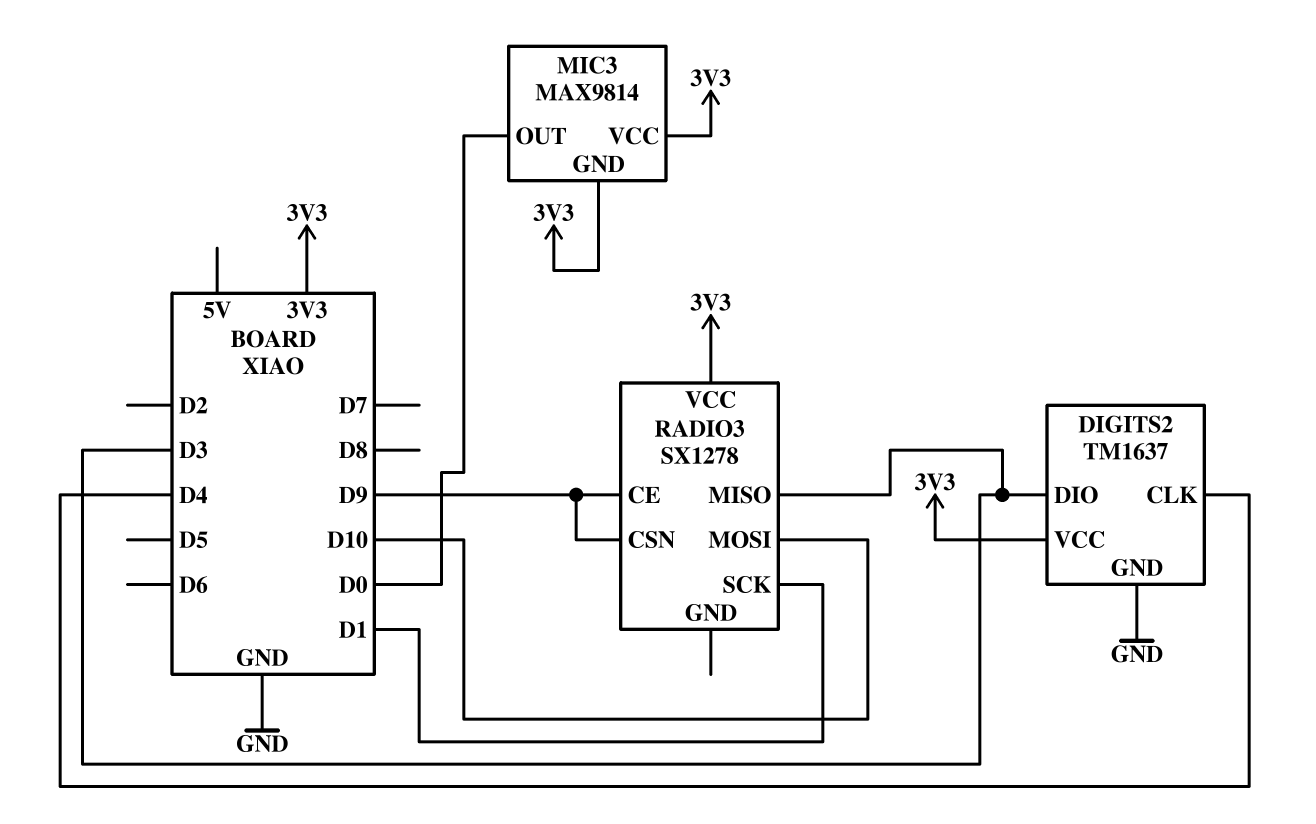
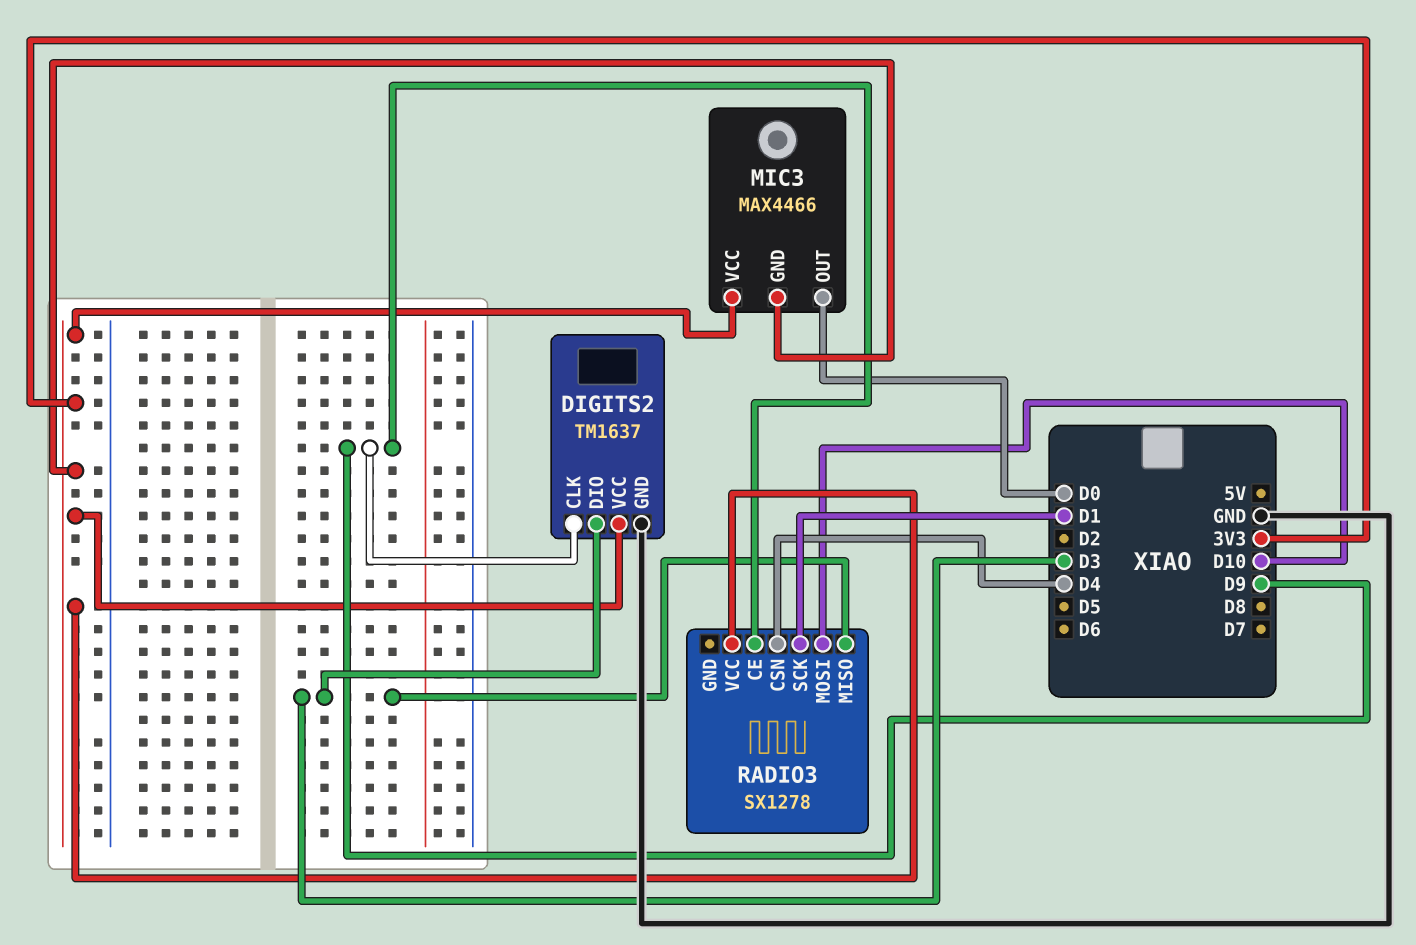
DIGITS2 pin CLK: D4 -> D9
MIC3: MAX9814 -> MAX4466
RADIO3 pin CSN: D9 -> D4

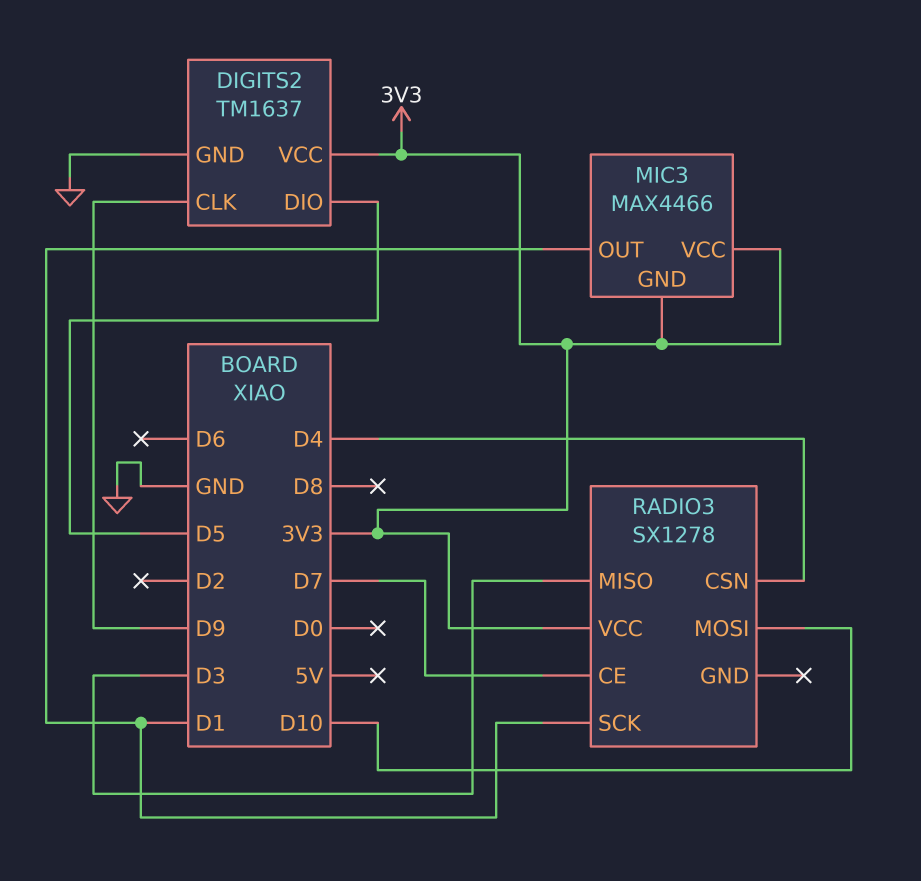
DIGITS2 pin DIO: D3 -> D5
MIC3 pin OUT: D0 -> D1
RADIO3 pin CE: D9 -> D7

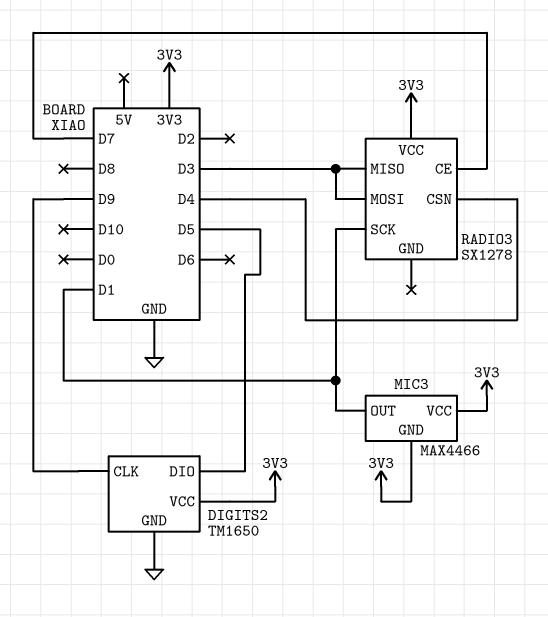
DIGITS2: TM1637 -> TM1650
RADIO3 pin MOSI: D10 -> D3

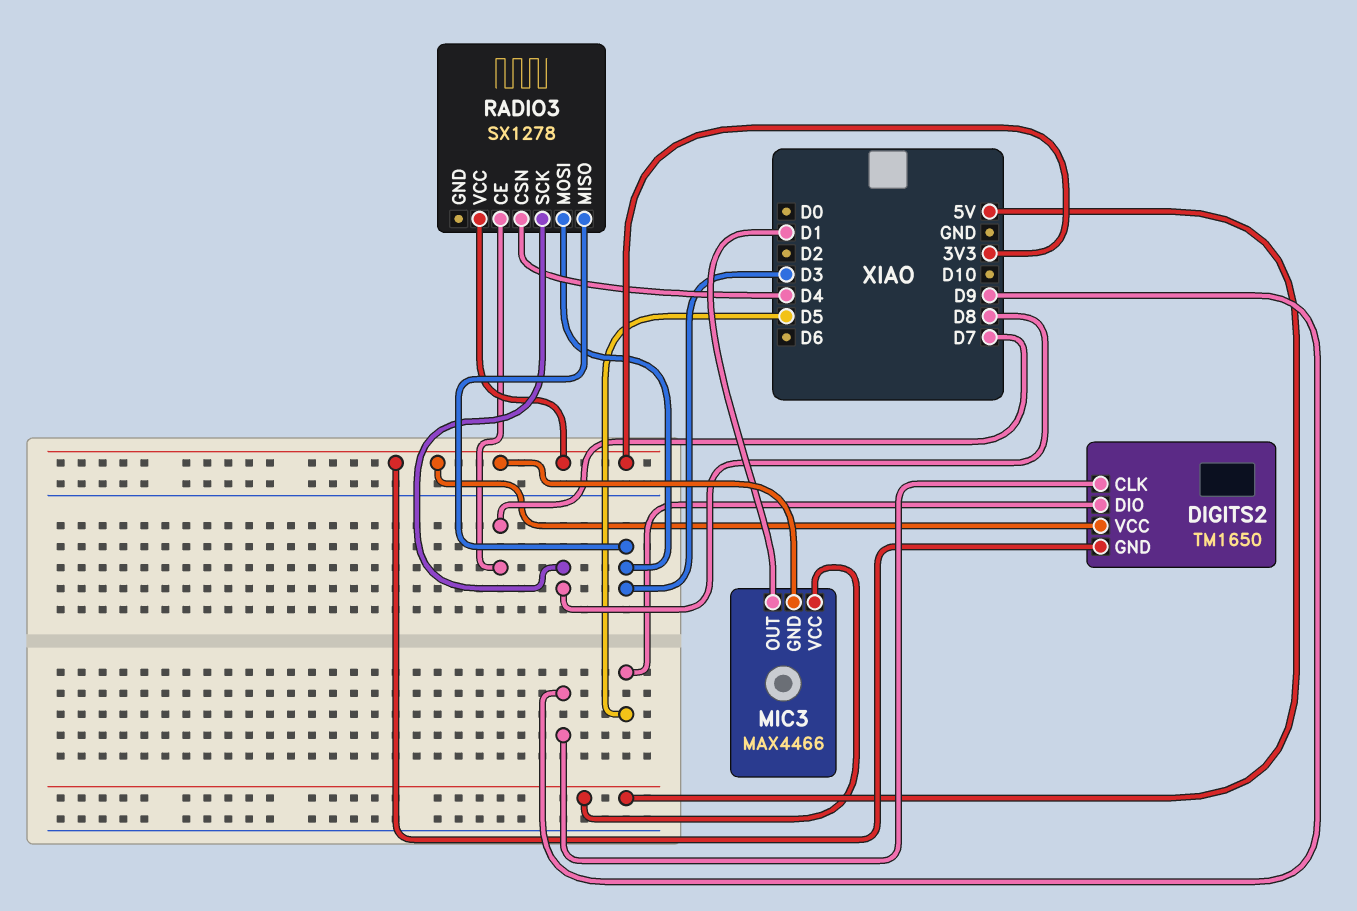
DIGITS2 pin GND: GND -> 3V3
MIC3 pin VCC: 3V3 -> 5V
RADIO3 pin SCK: D1 -> D8

